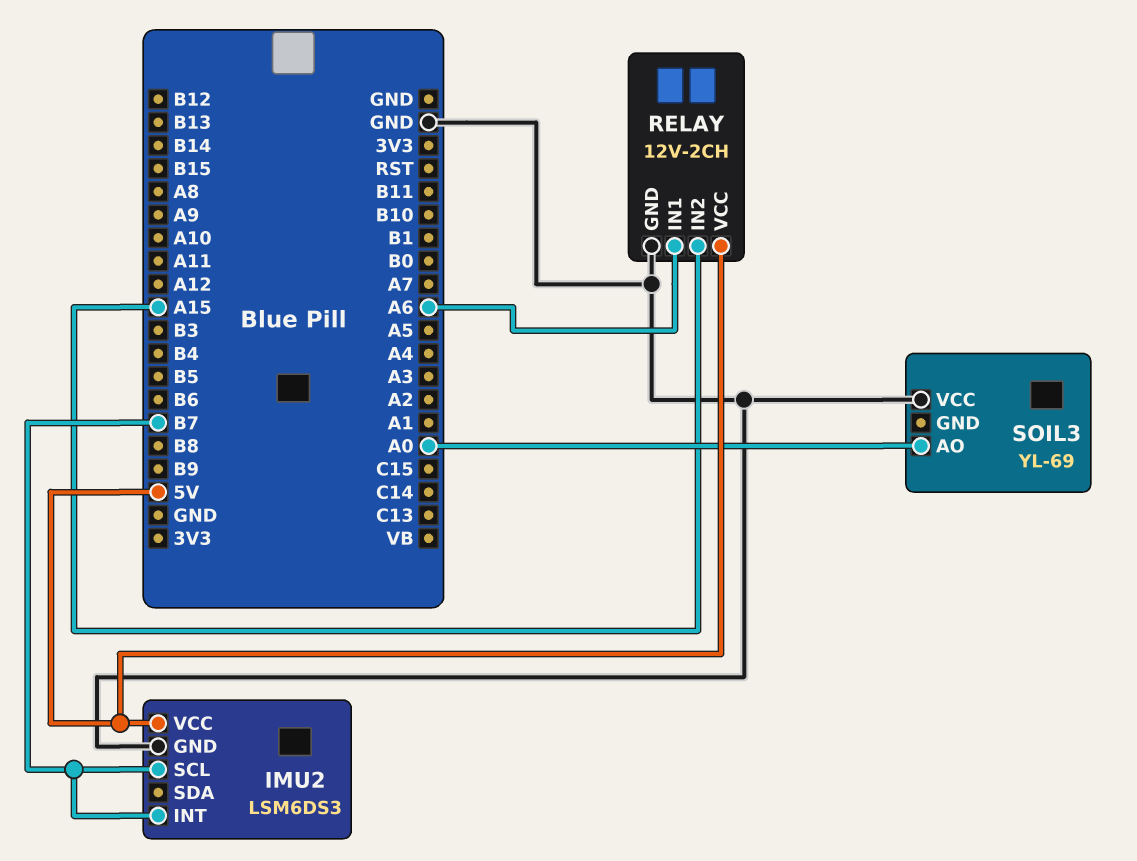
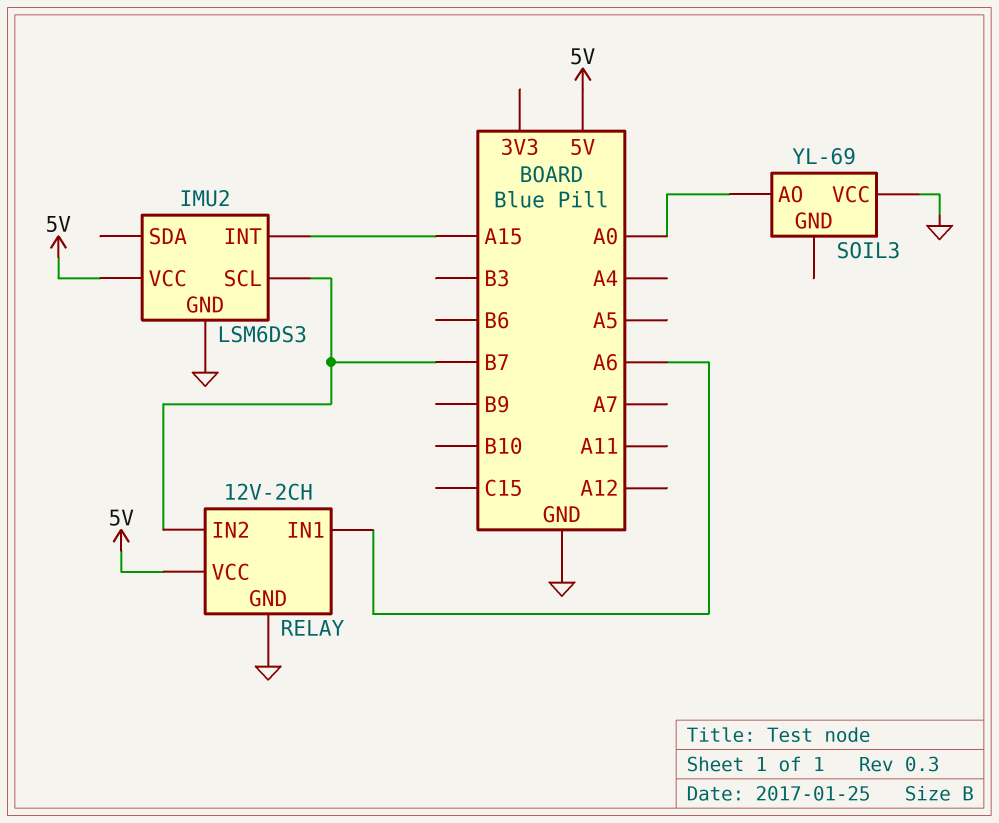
IMU2 pin INT: B7 -> A15
RELAY pin IN2: A15 -> B7

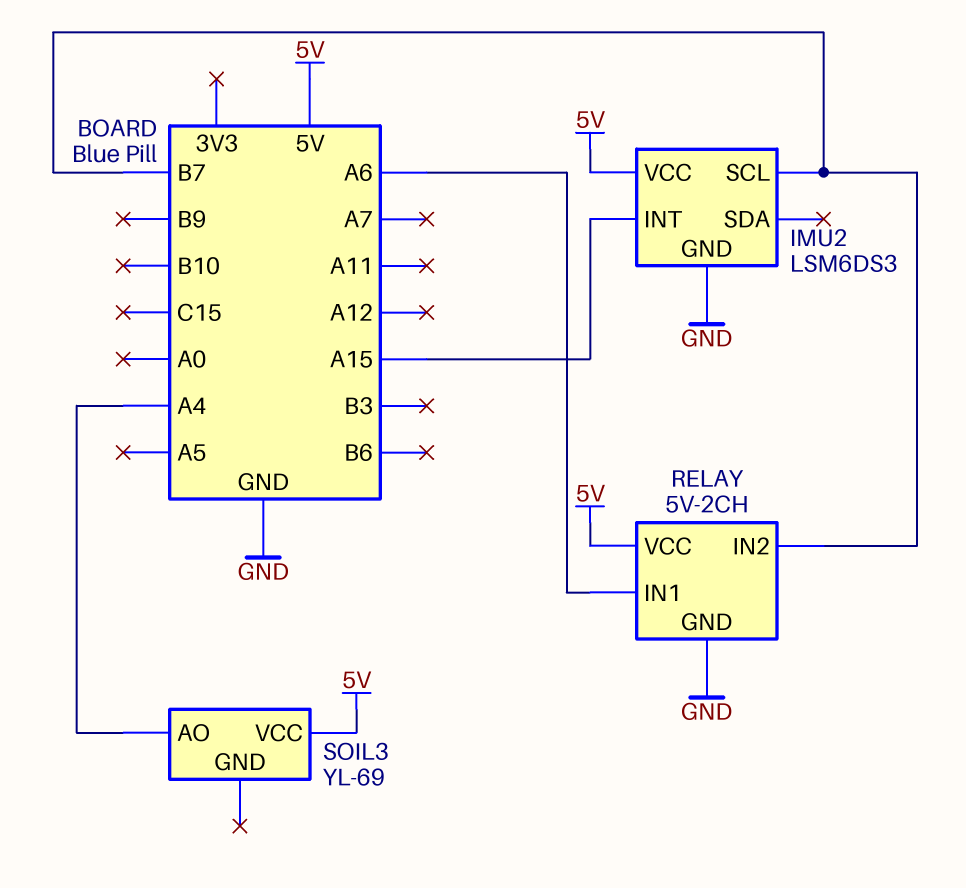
RELAY: 12V-2CH -> 5V-2CH
SOIL3 pin AO: A0 -> A4
SOIL3 pin VCC: GND -> 5V

